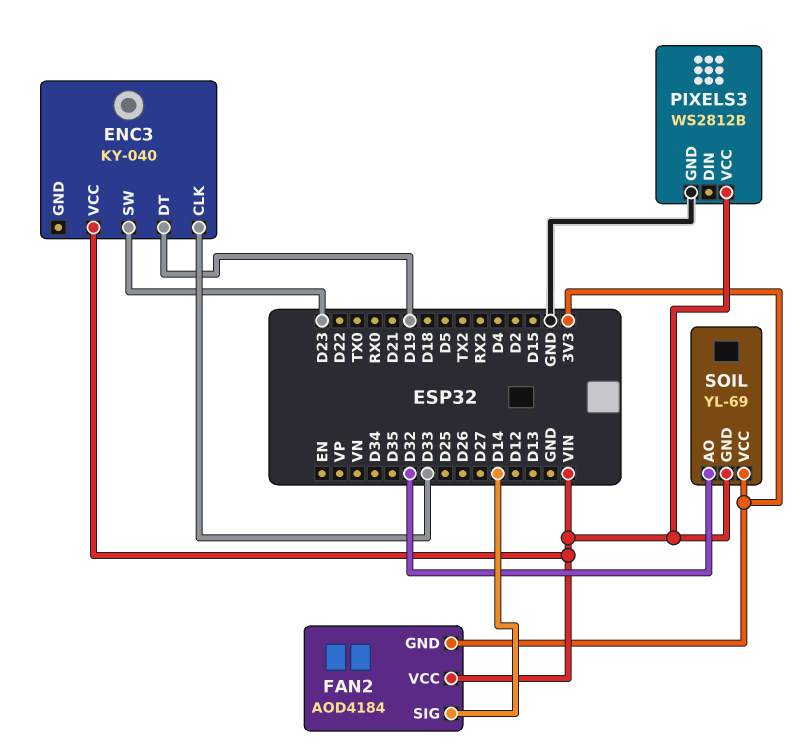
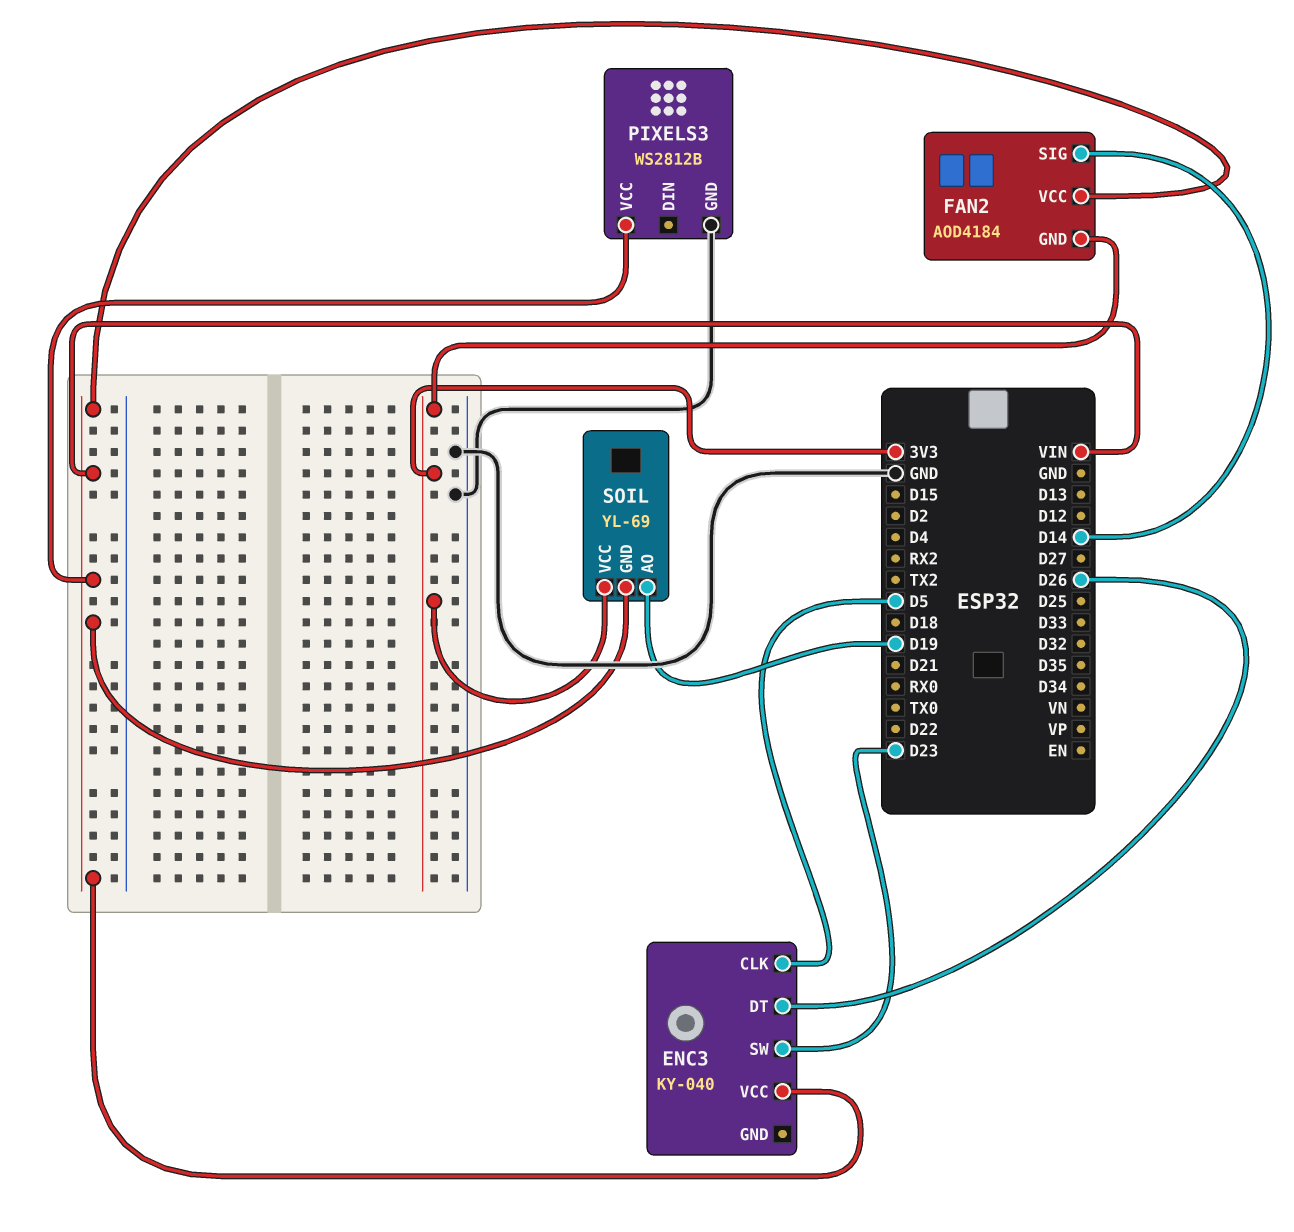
ENC3 pin CLK: D33 -> D5
ENC3 pin DT: D19 -> D26
SOIL pin AO: D32 -> D19

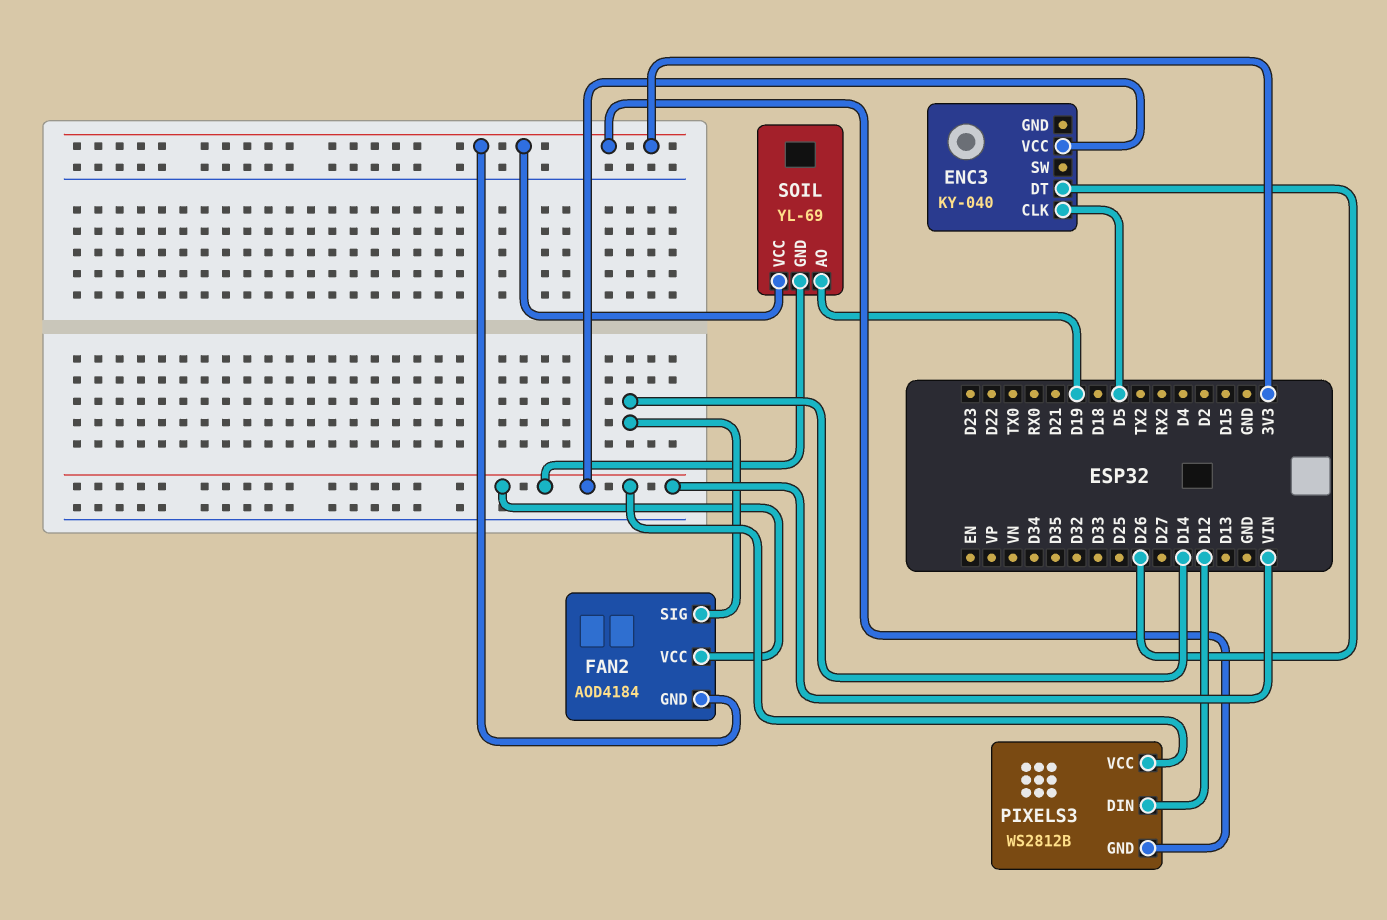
ENC3 pin SW: D23 -> none
PIXELS3 pin DIN: none -> D12
PIXELS3 pin GND: GND -> 3V3

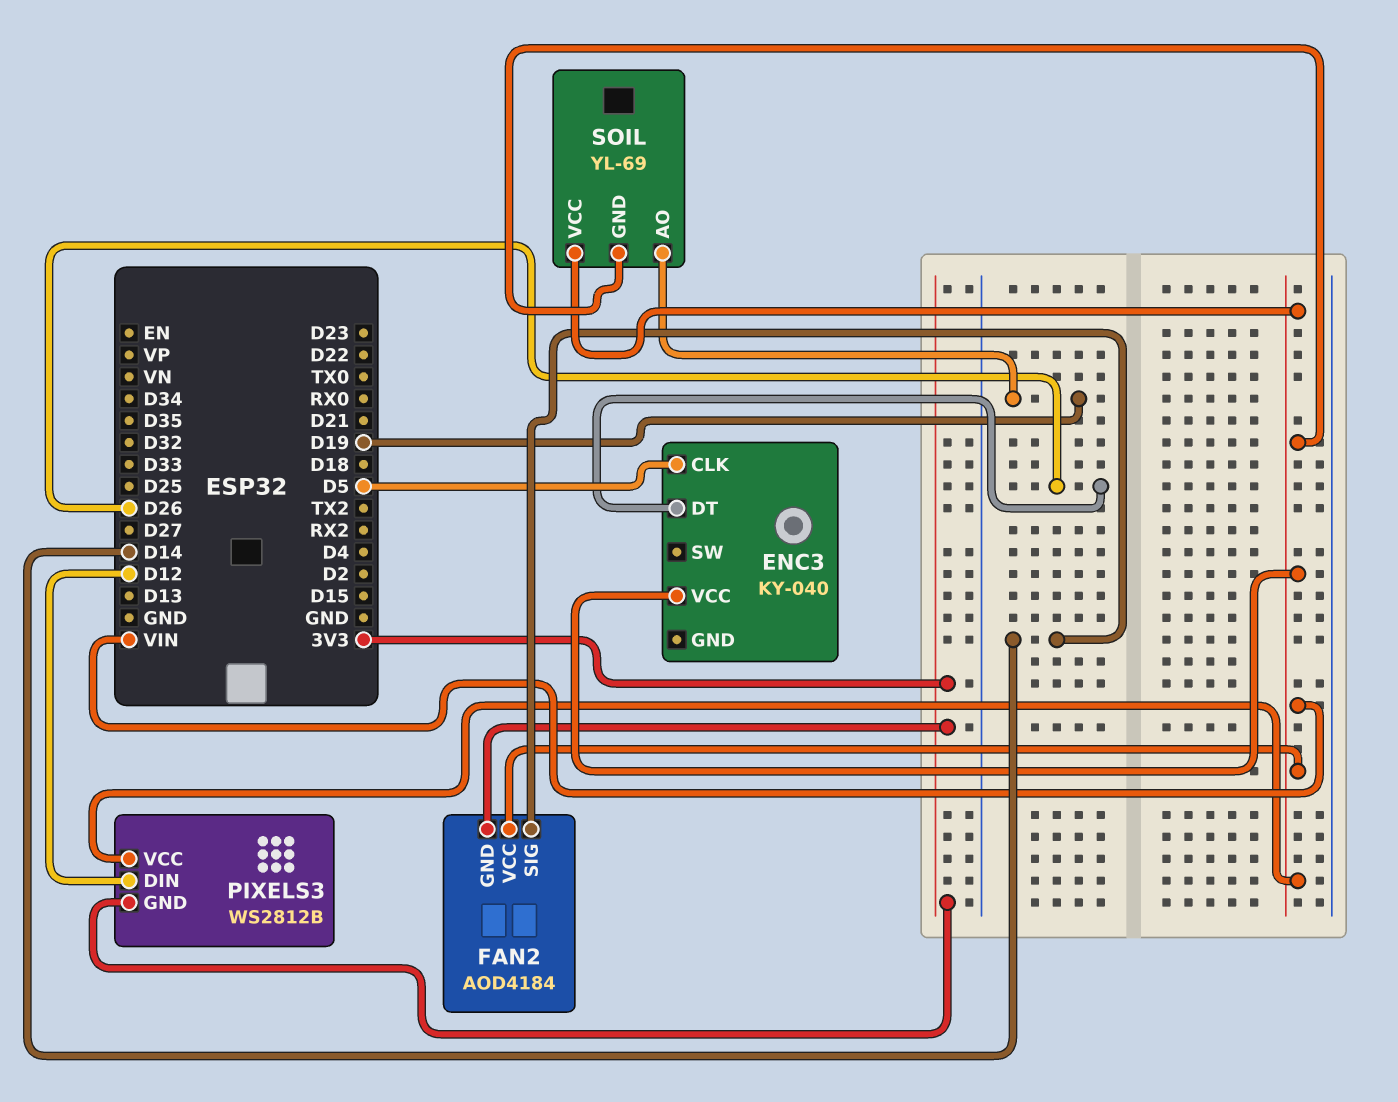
SOIL pin VCC: 3V3 -> VIN

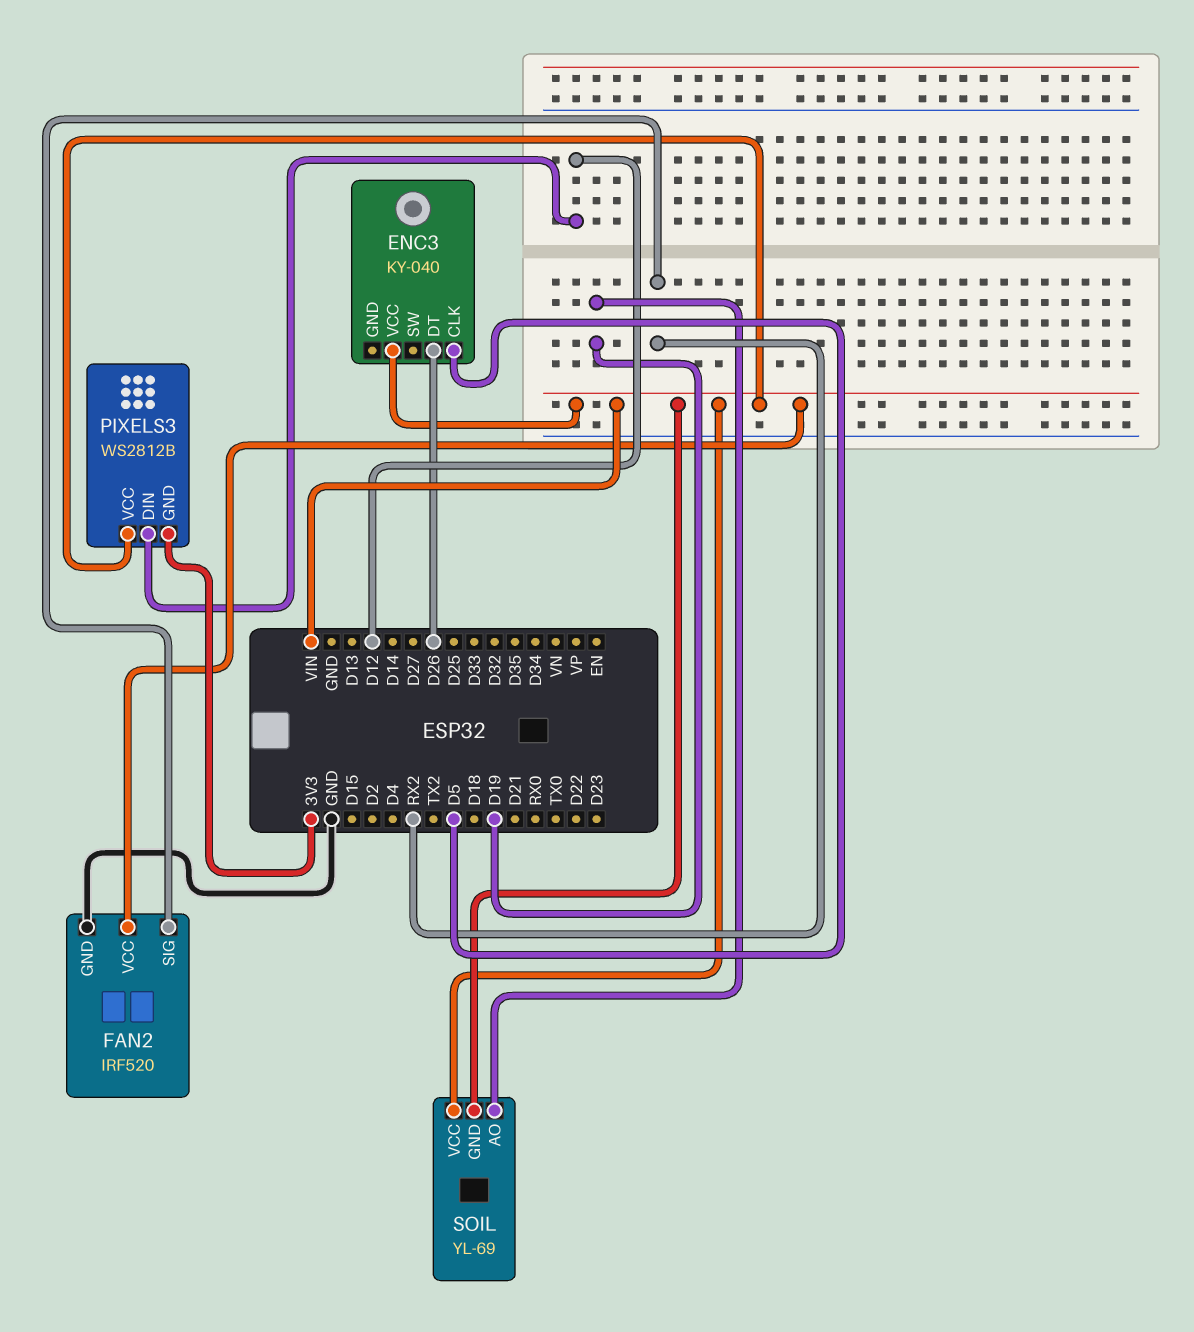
FAN2: AOD4184 -> IRF520
FAN2 pin GND: 3V3 -> GND
FAN2 pin SIG: D14 -> RX2

